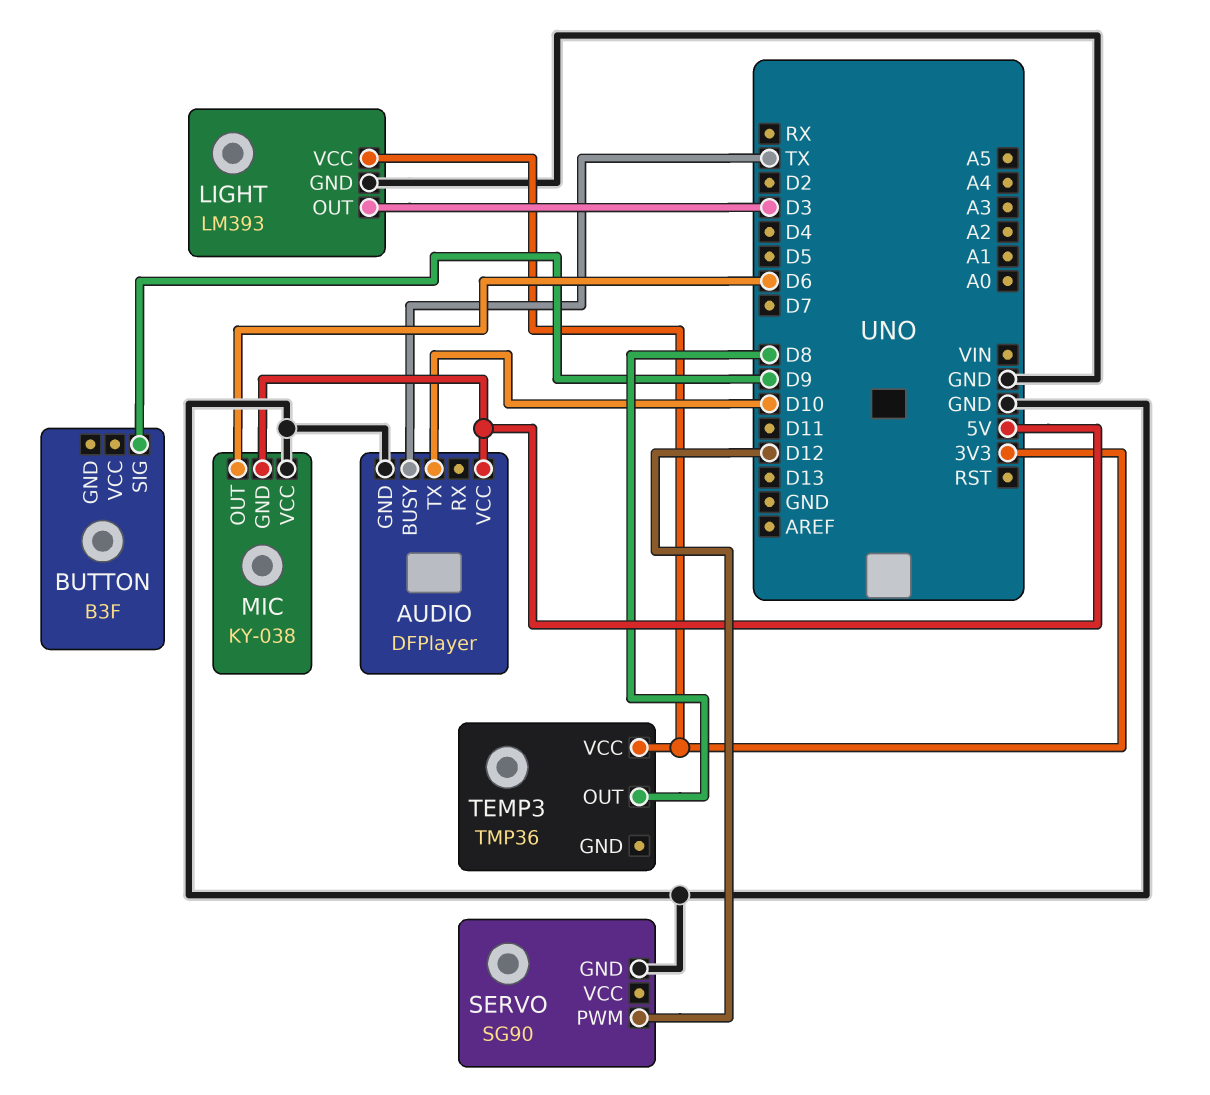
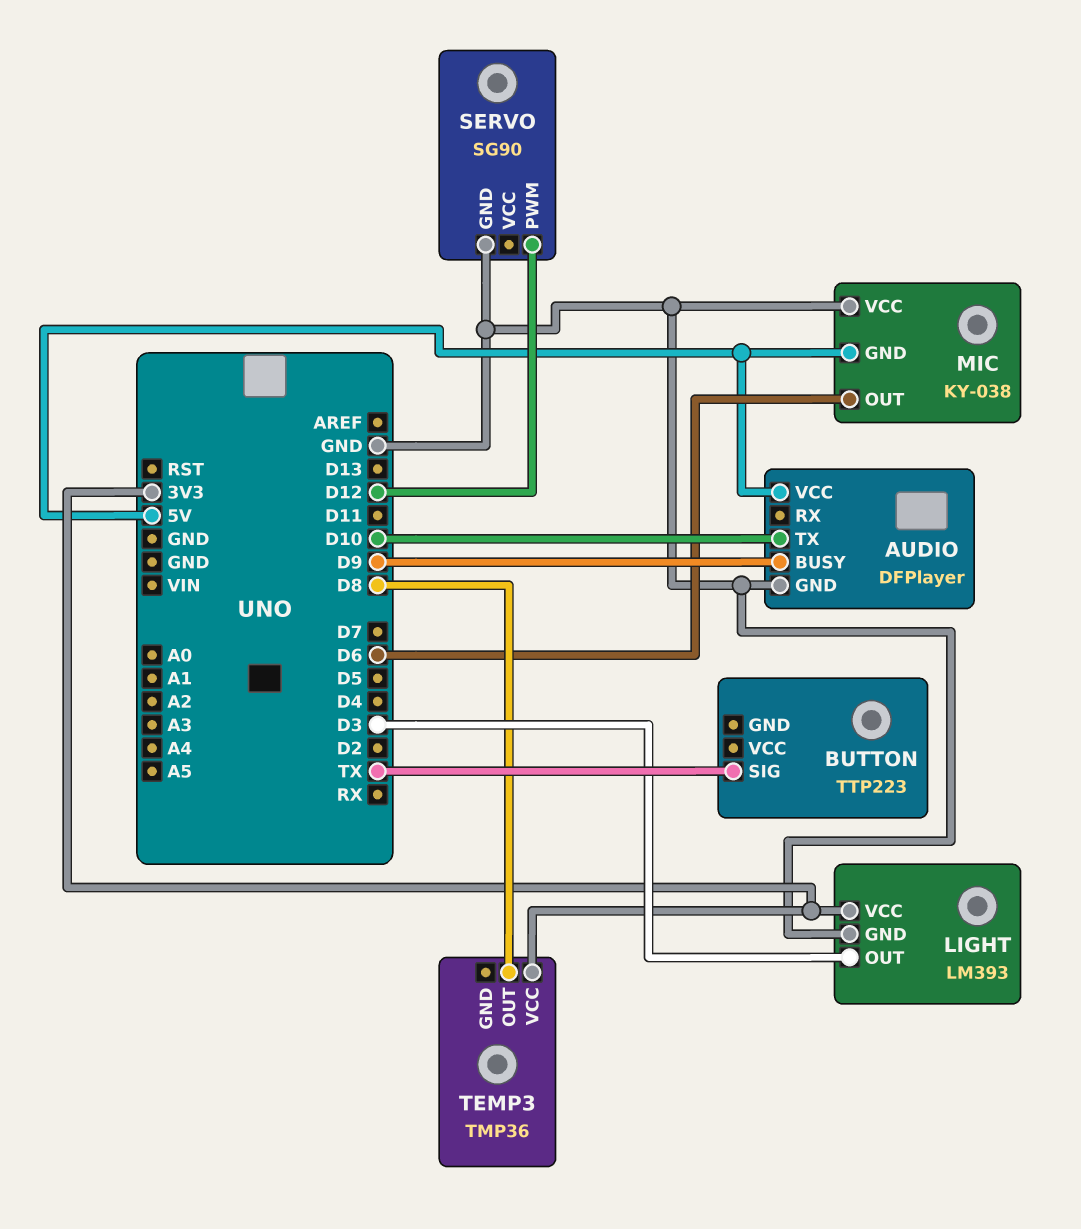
AUDIO pin BUSY: TX -> D9
BUTTON: B3F -> TTP223
BUTTON pin SIG: D9 -> TX

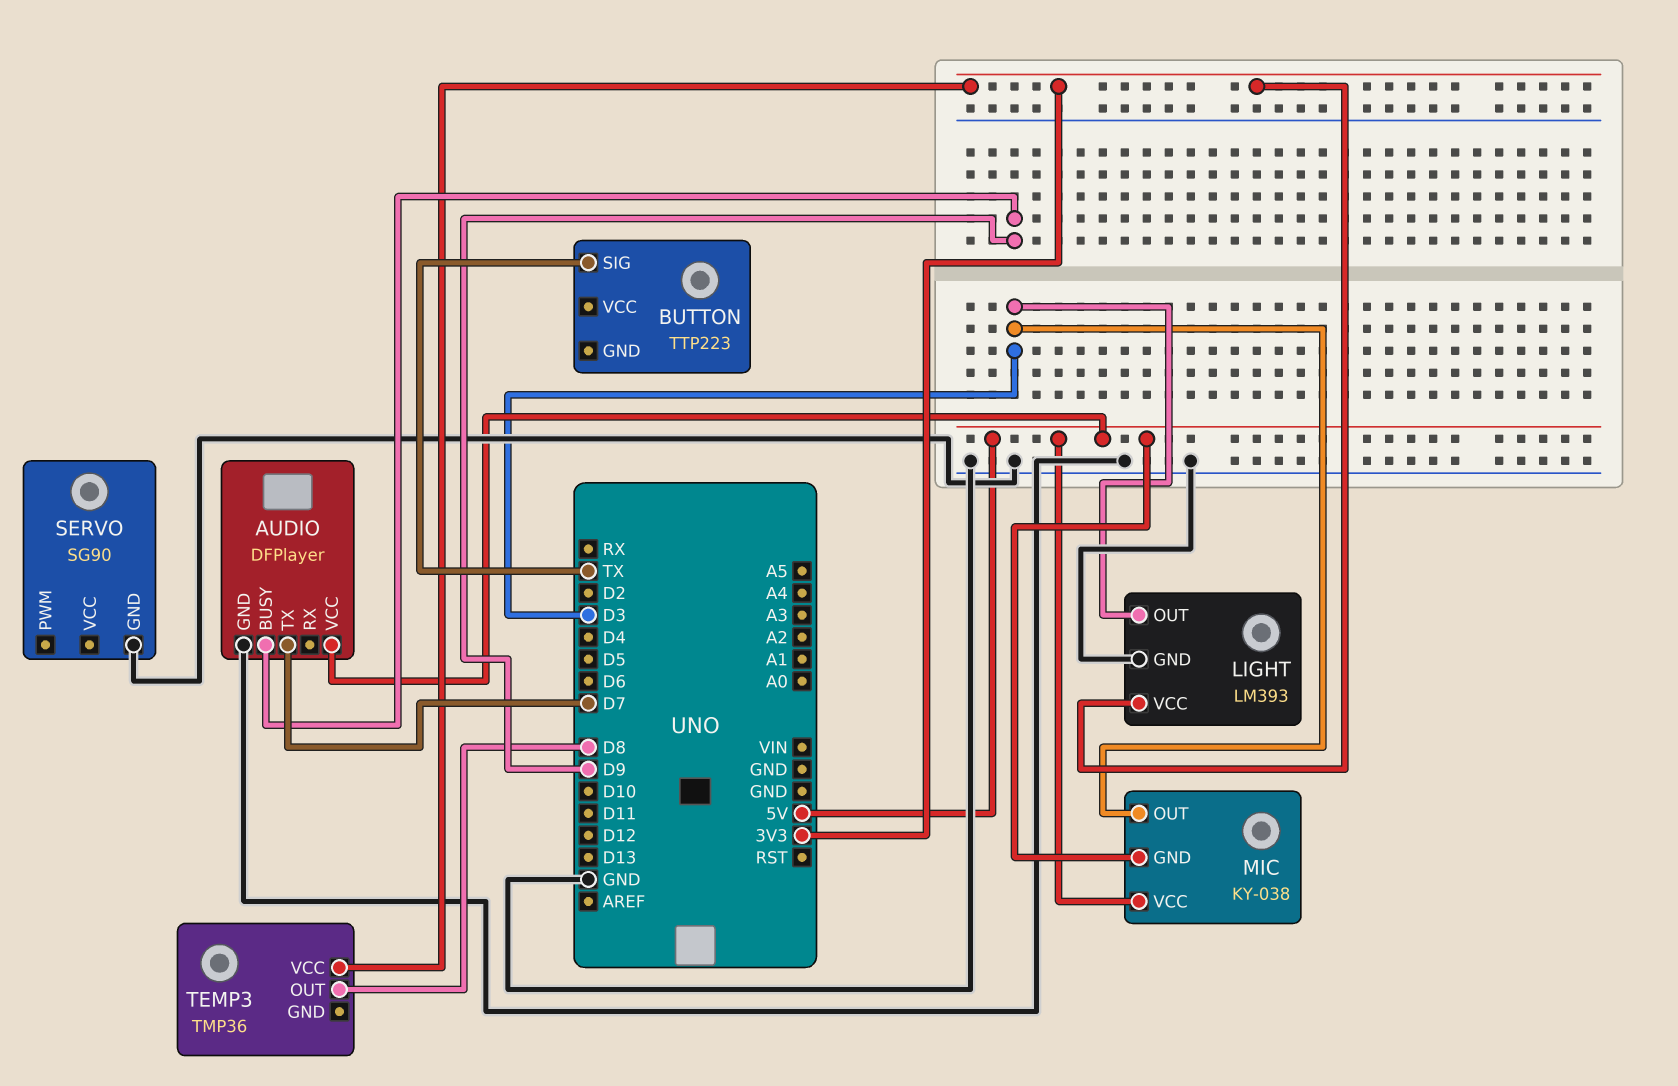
AUDIO pin TX: D10 -> D7
MIC pin OUT: D6 -> D3
MIC pin VCC: GND -> 5V
SERVO pin PWM: D12 -> none

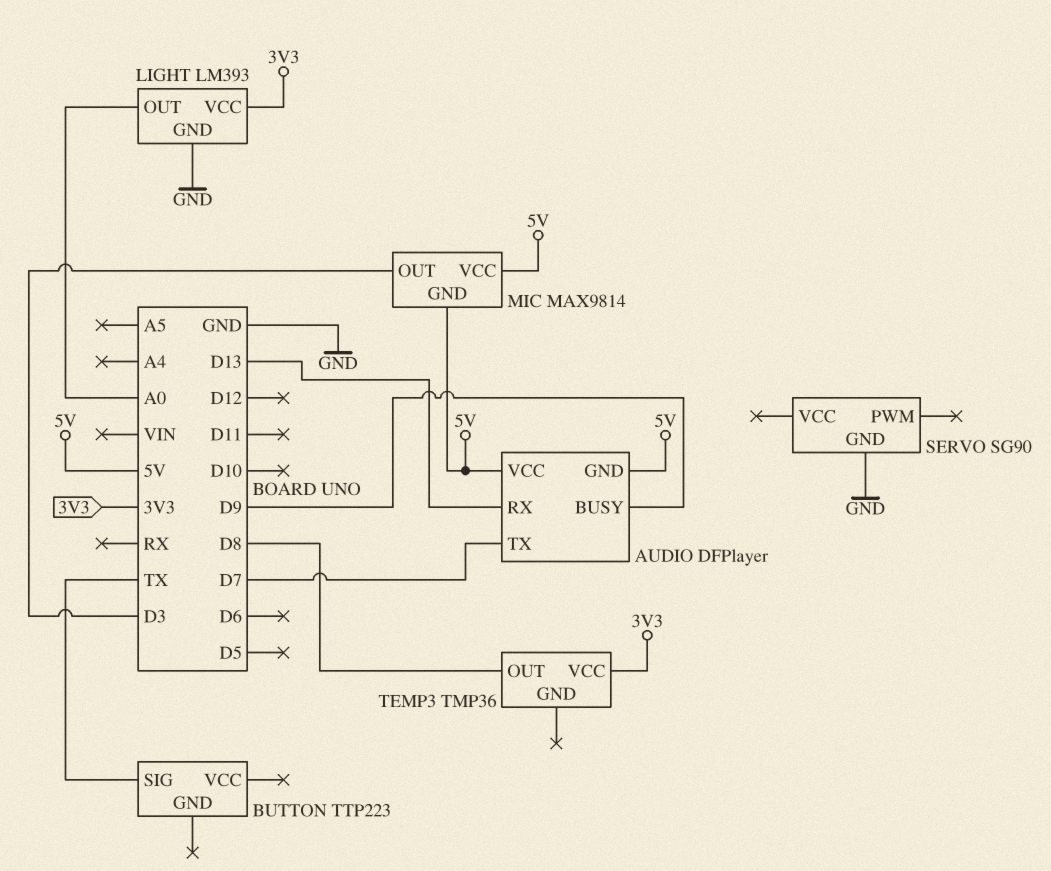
AUDIO pin GND: GND -> 5V
AUDIO pin RX: none -> D13
LIGHT pin OUT: D3 -> A0
MIC: KY-038 -> MAX9814

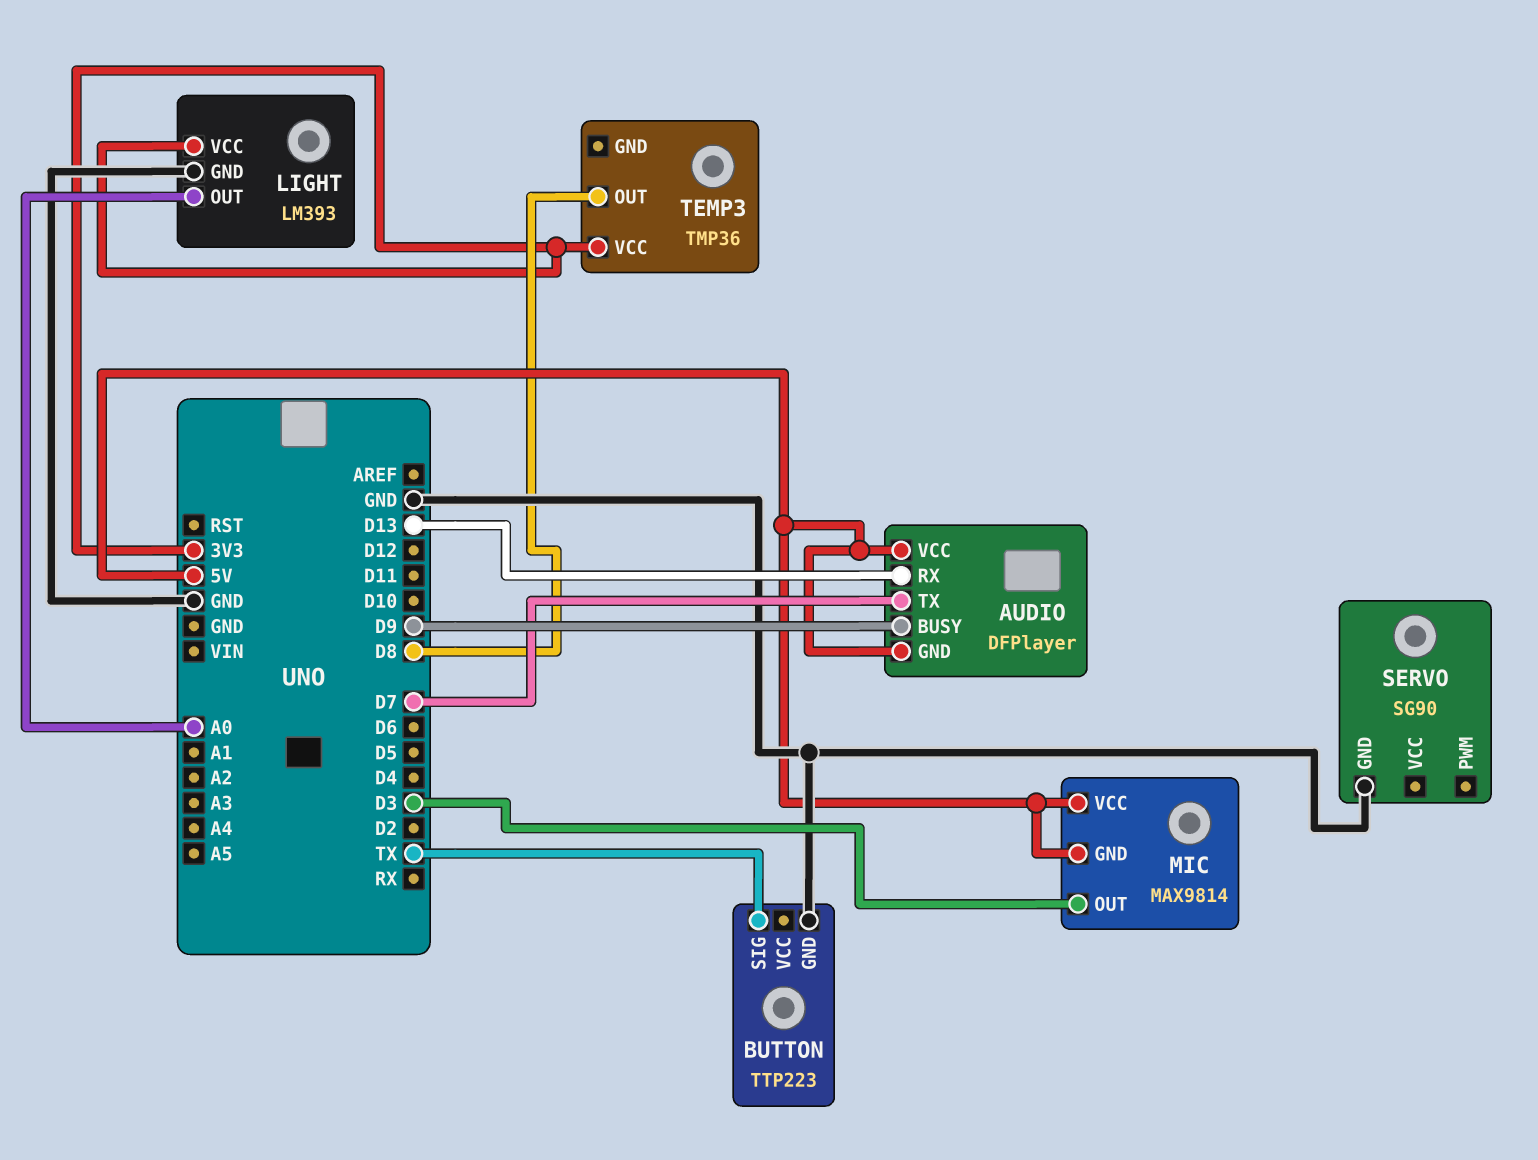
BUTTON pin GND: none -> GND

